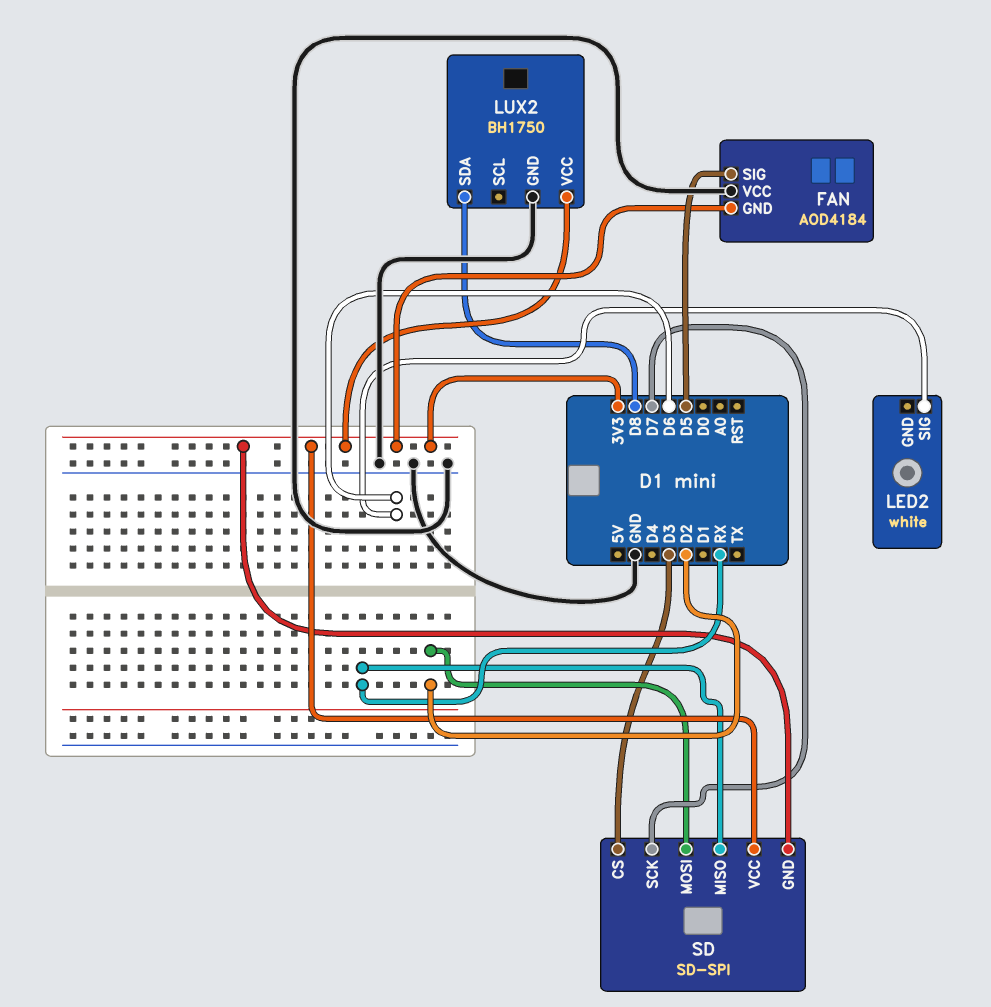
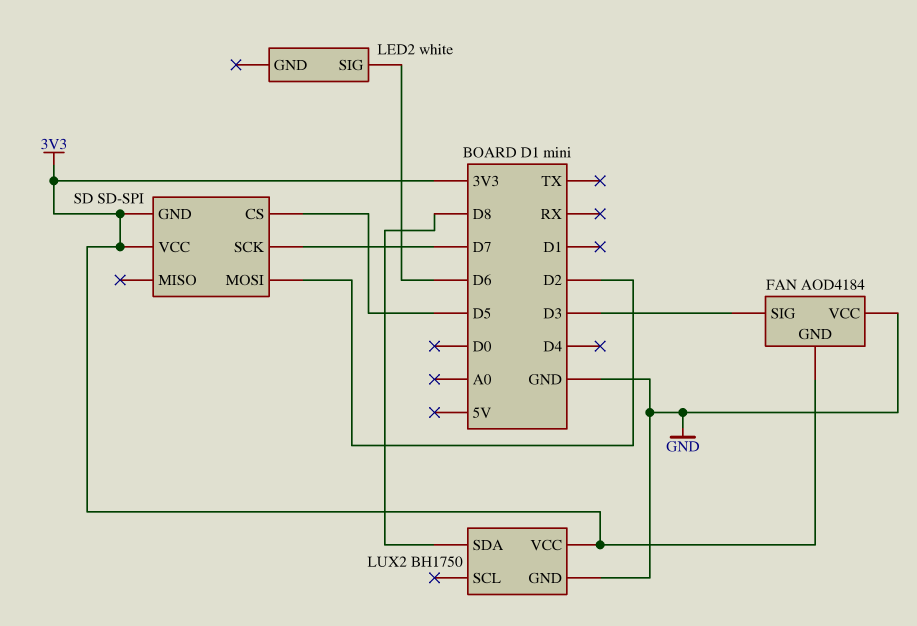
FAN pin SIG: D5 -> D3
SD pin CS: D3 -> D5
SD pin MISO: RX -> none

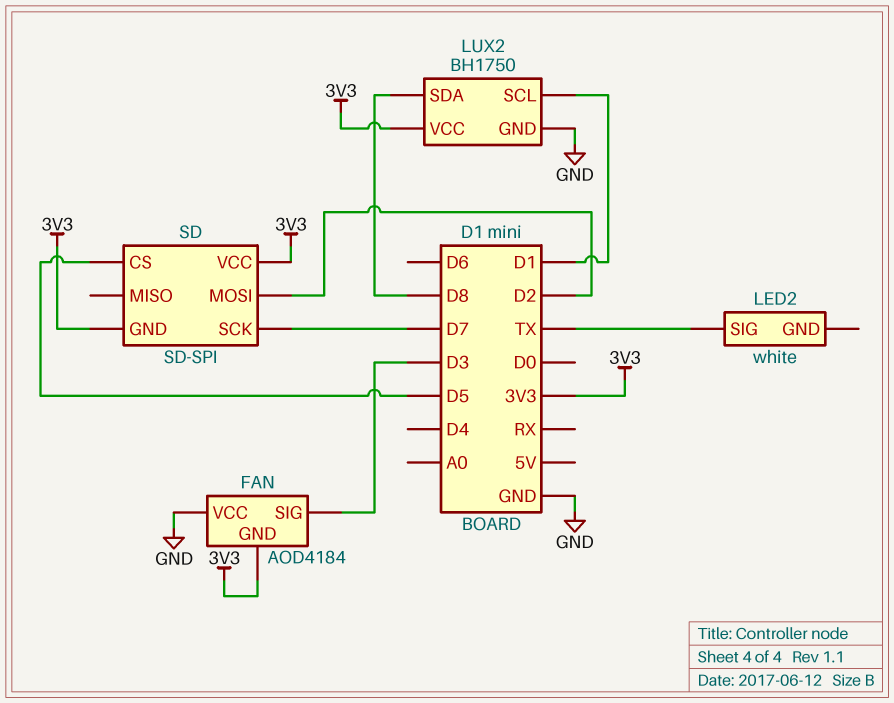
LED2 pin SIG: D6 -> TX
LUX2 pin SCL: none -> D1

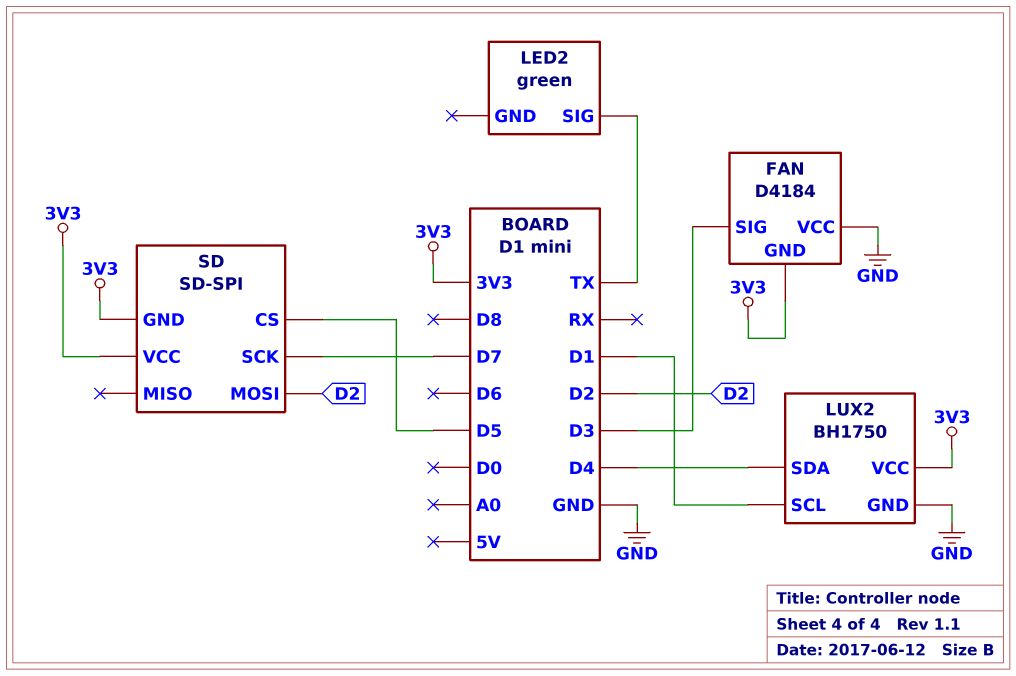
FAN: AOD4184 -> D4184
LED2: white -> green
LUX2 pin SDA: D8 -> D4

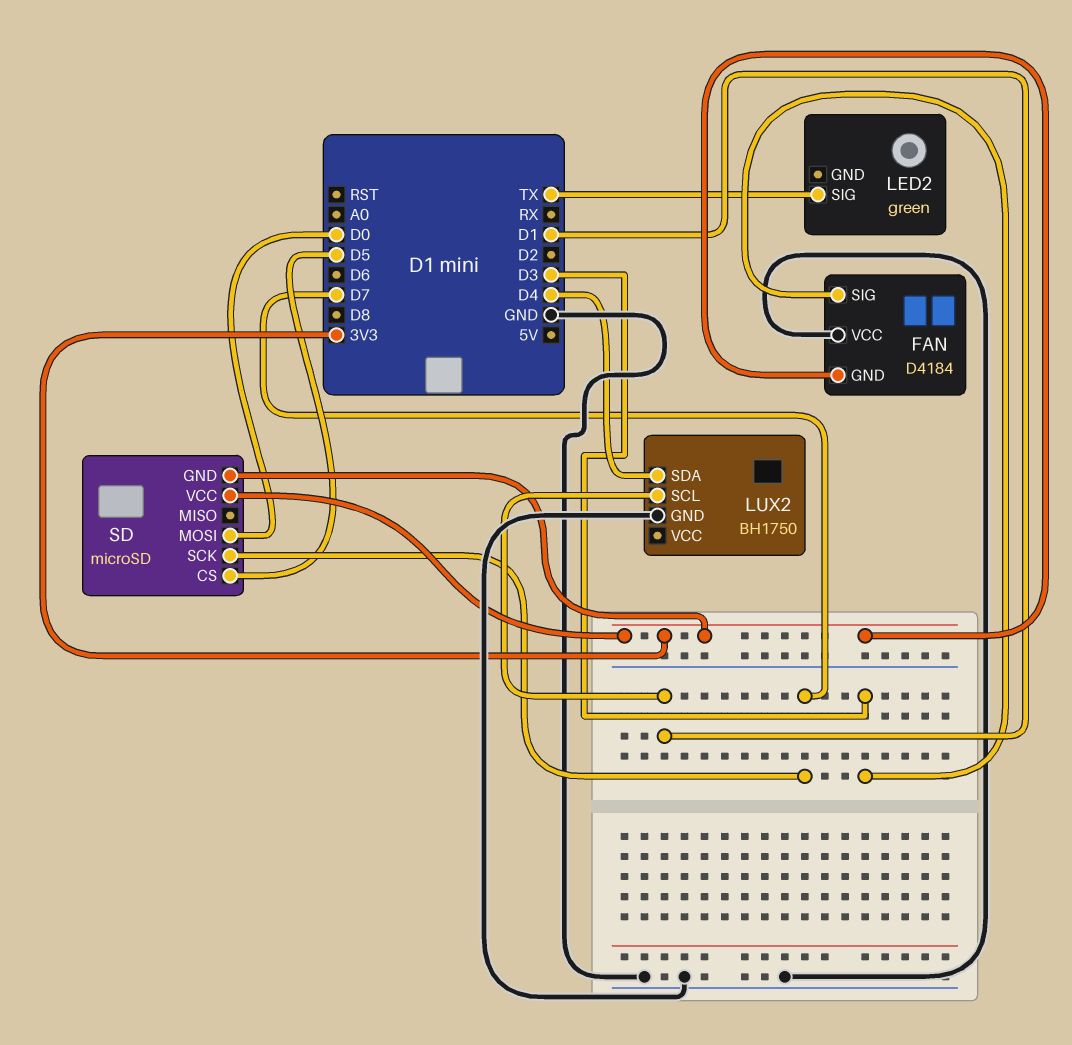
LUX2 pin VCC: 3V3 -> none
SD: SD-SPI -> microSD
SD pin MOSI: D2 -> D0

